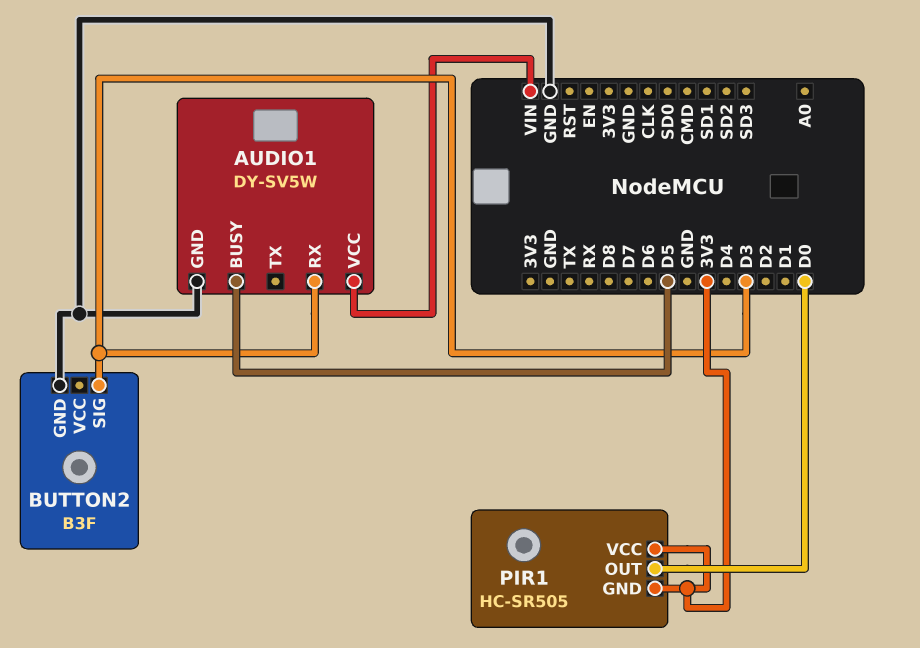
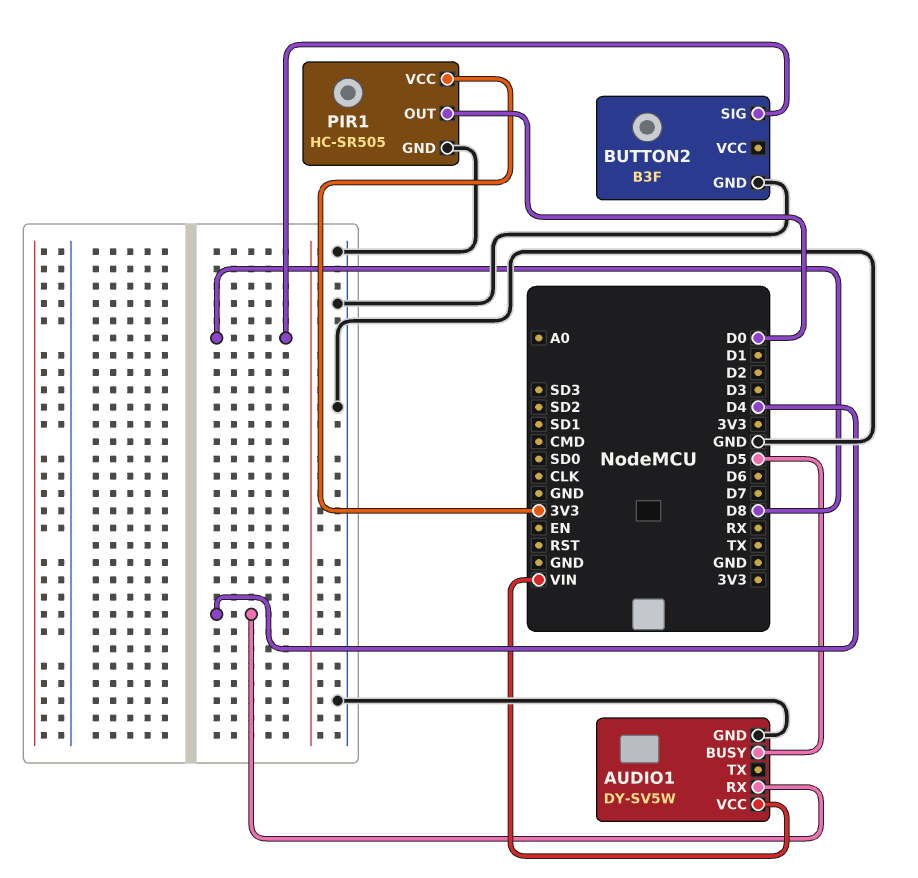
AUDIO1 pin RX: D3 -> D4
BUTTON2 pin SIG: D3 -> D8
PIR1 pin GND: 3V3 -> GND

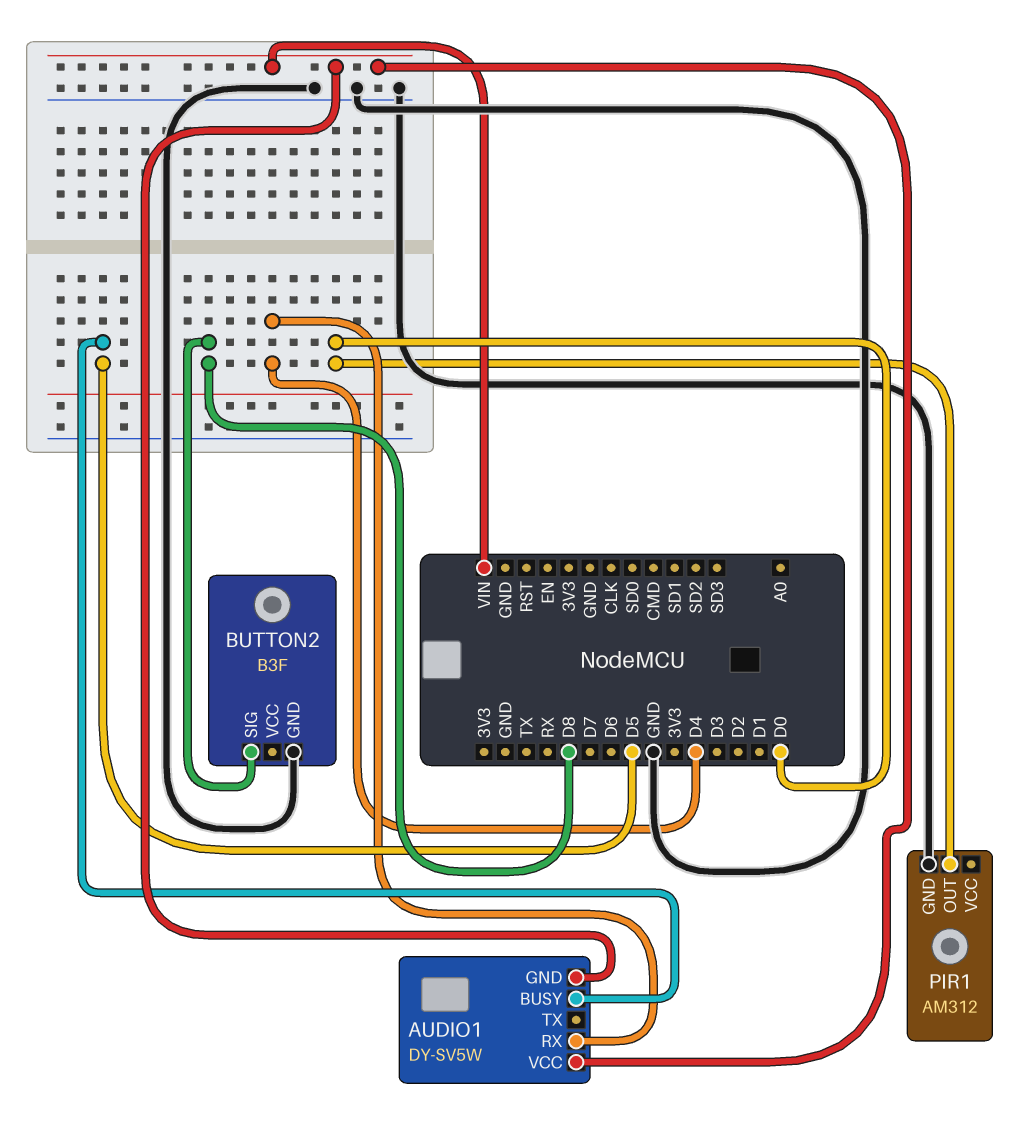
AUDIO1 pin GND: GND -> VIN
PIR1: HC-SR505 -> AM312
PIR1 pin VCC: 3V3 -> none

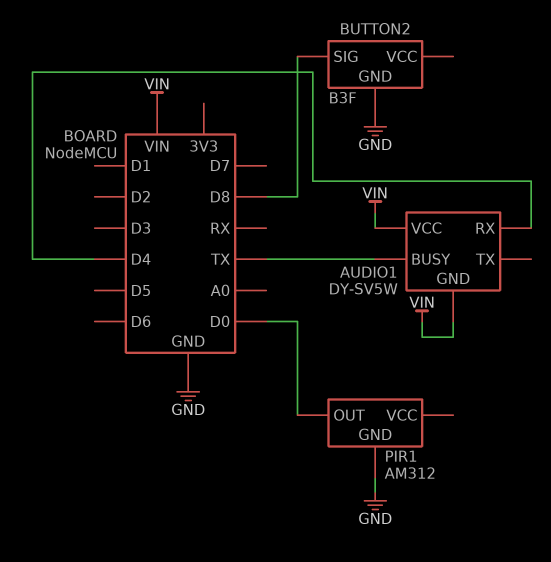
AUDIO1 pin BUSY: D5 -> TX

